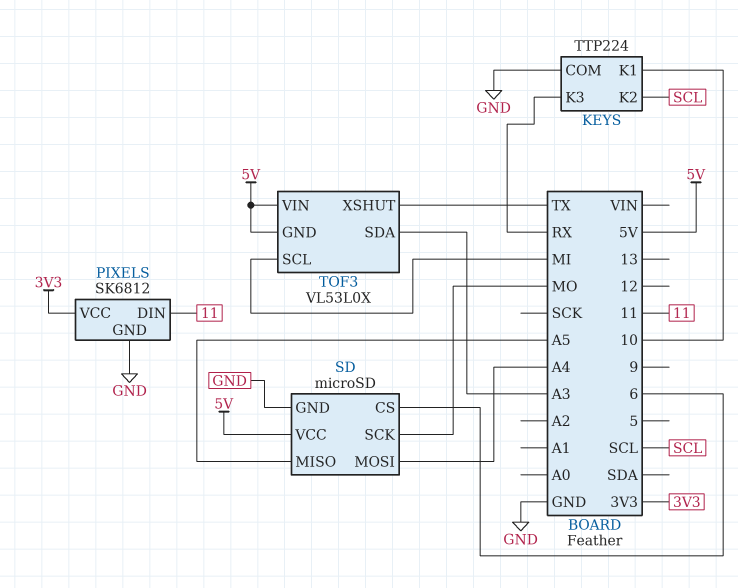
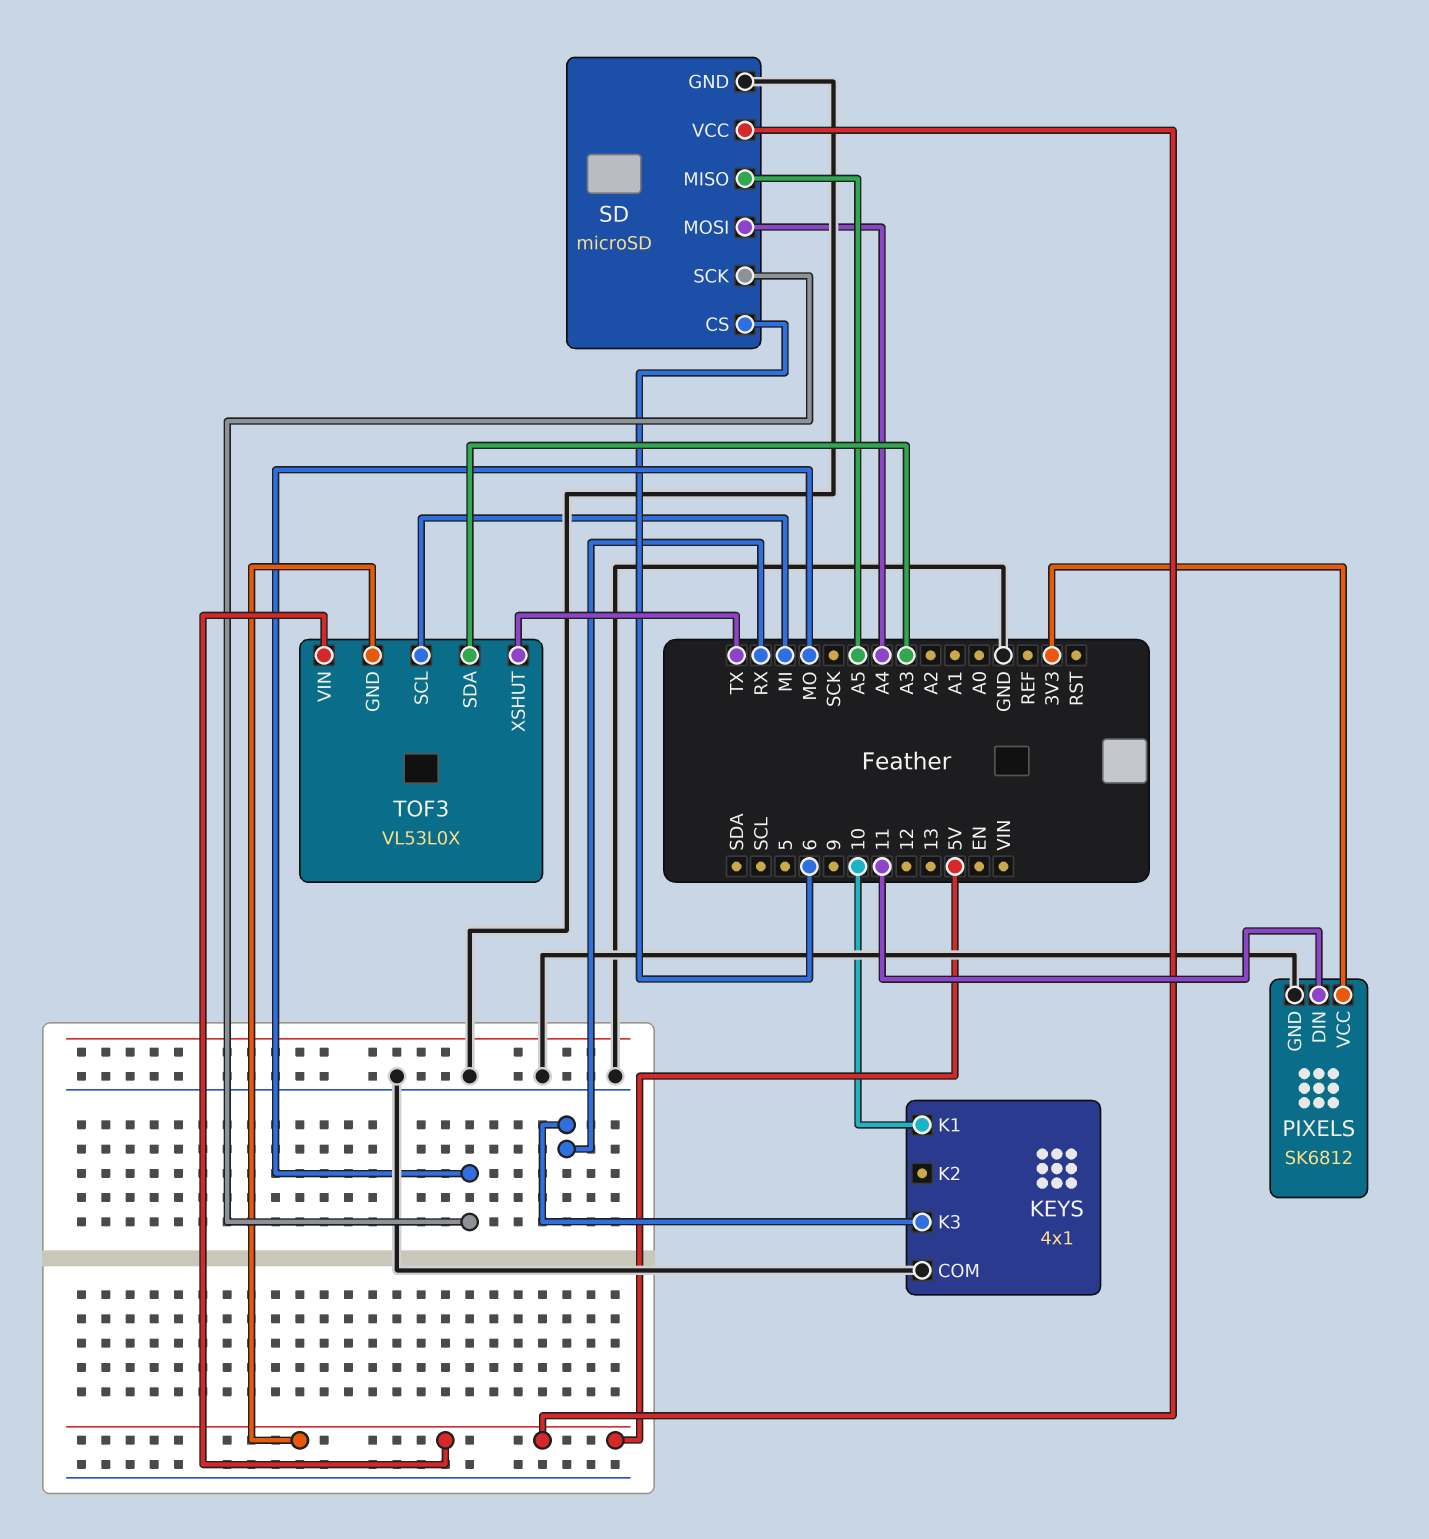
KEYS: TTP224 -> 4x1
KEYS pin K2: SCL -> none

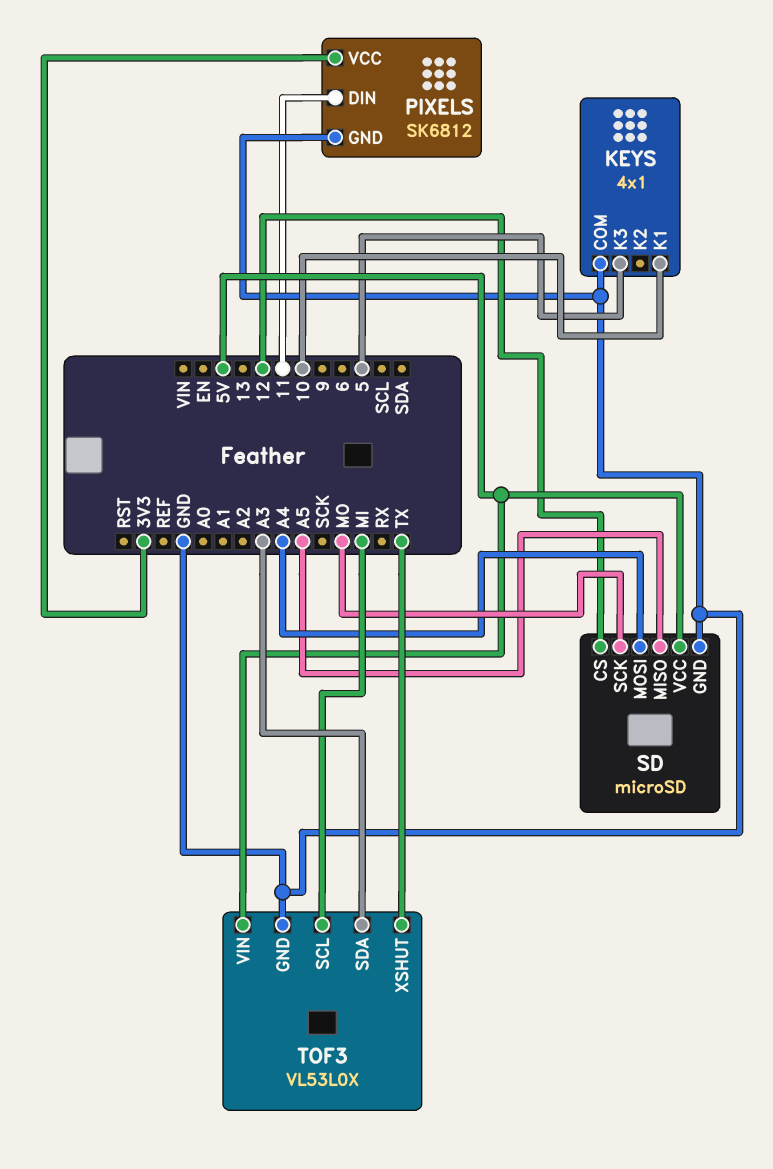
KEYS pin K3: RX -> 5
SD pin CS: 6 -> 12
TOF3 pin GND: 5V -> GND

